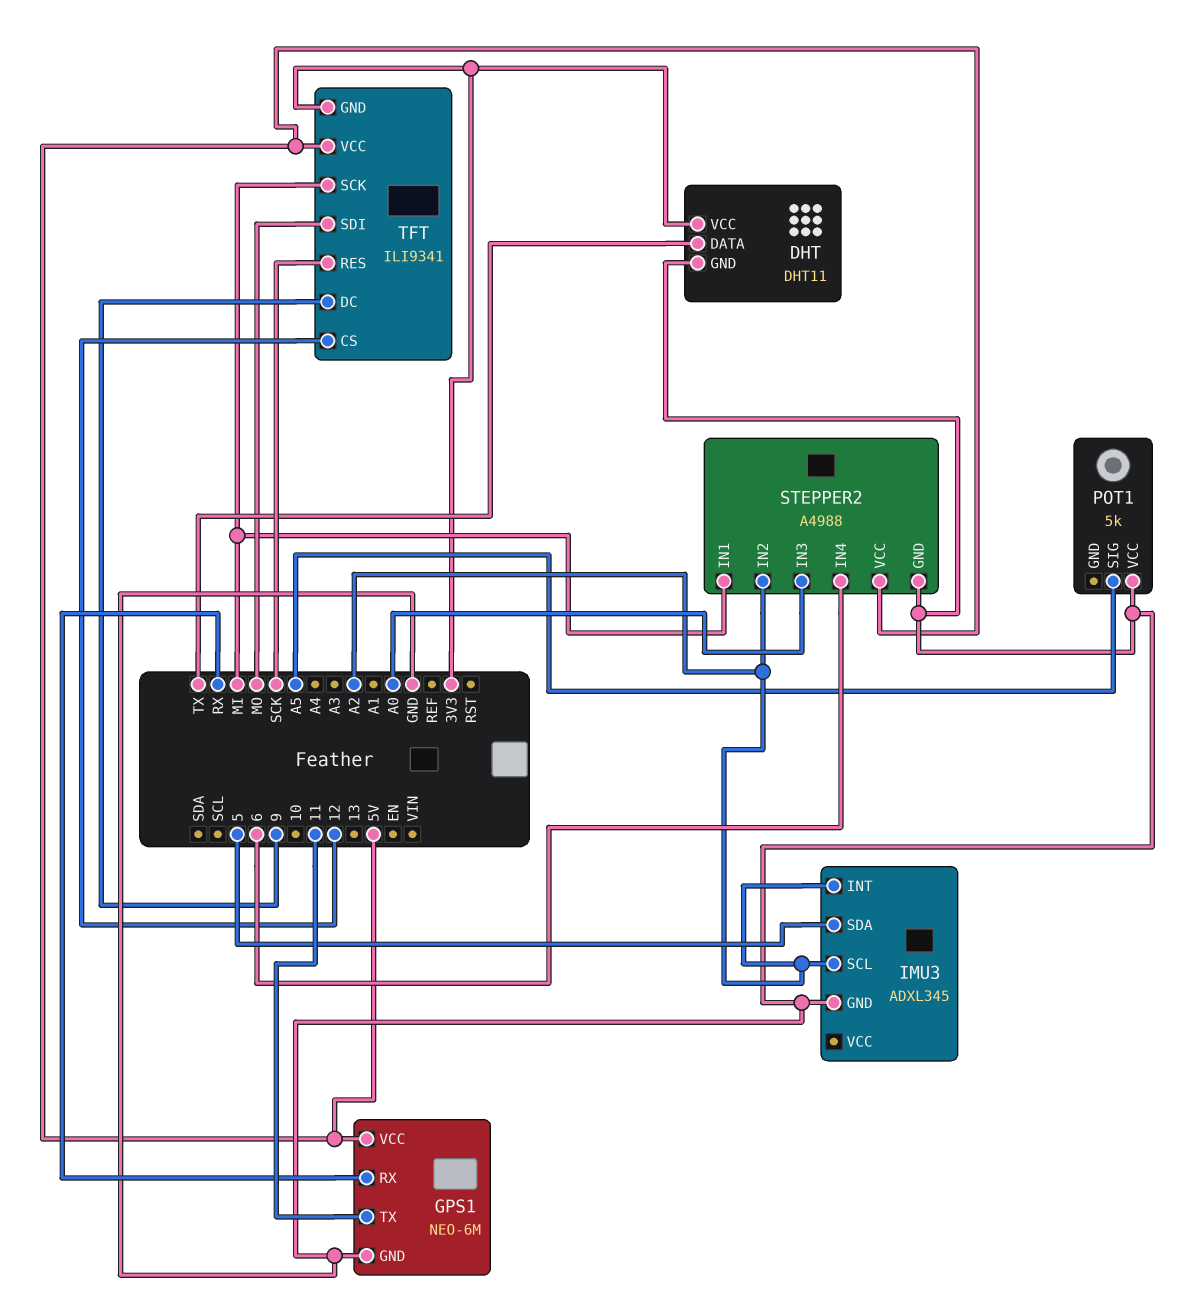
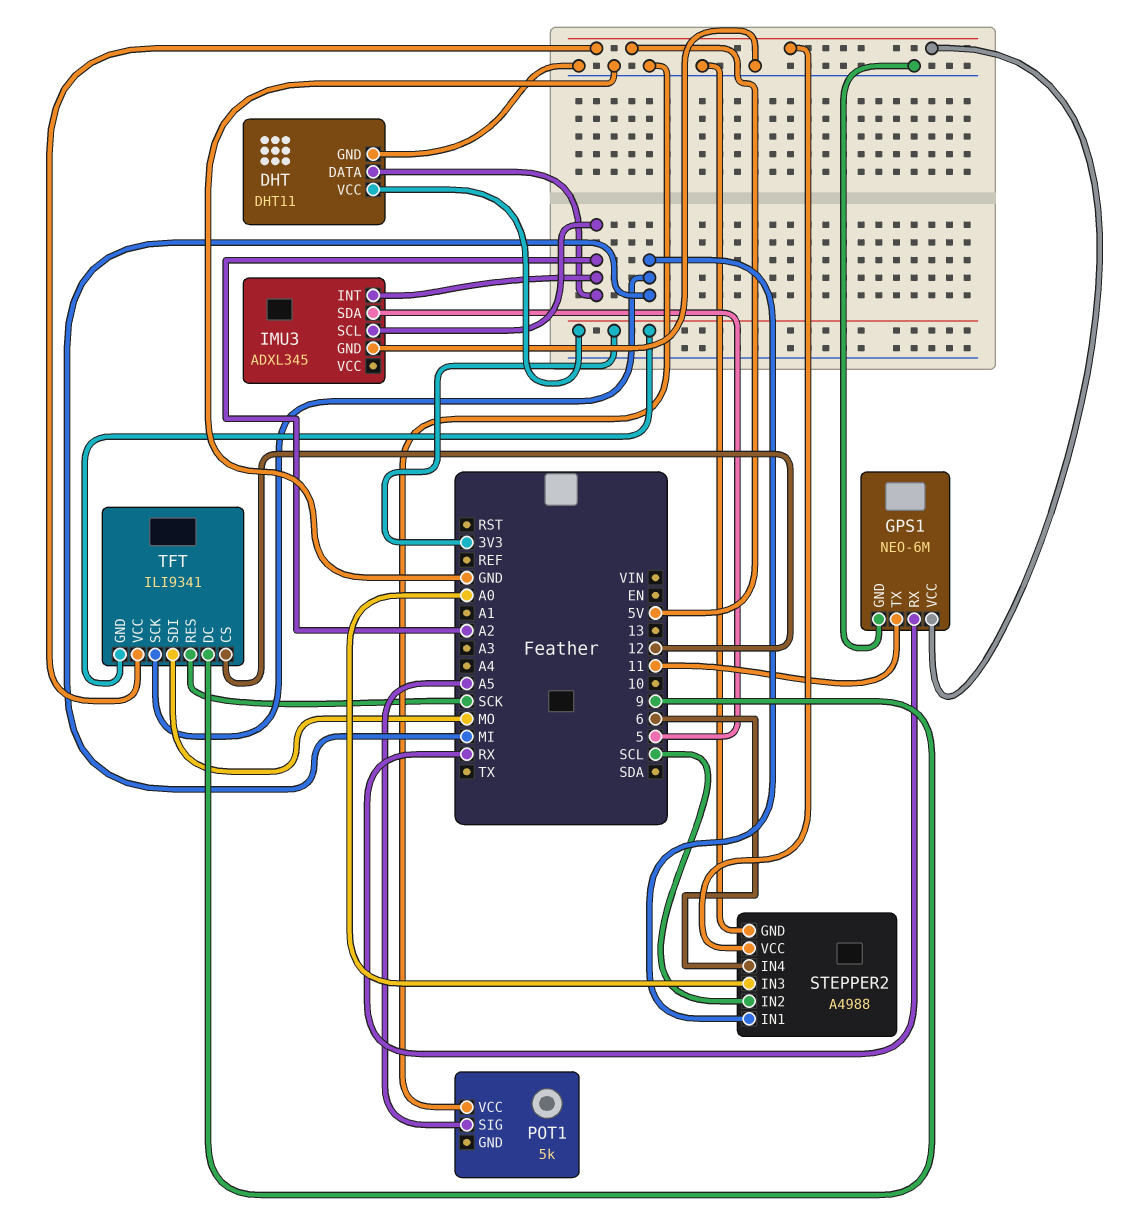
DHT pin DATA: TX -> A2
STEPPER2 pin IN2: A2 -> SCL

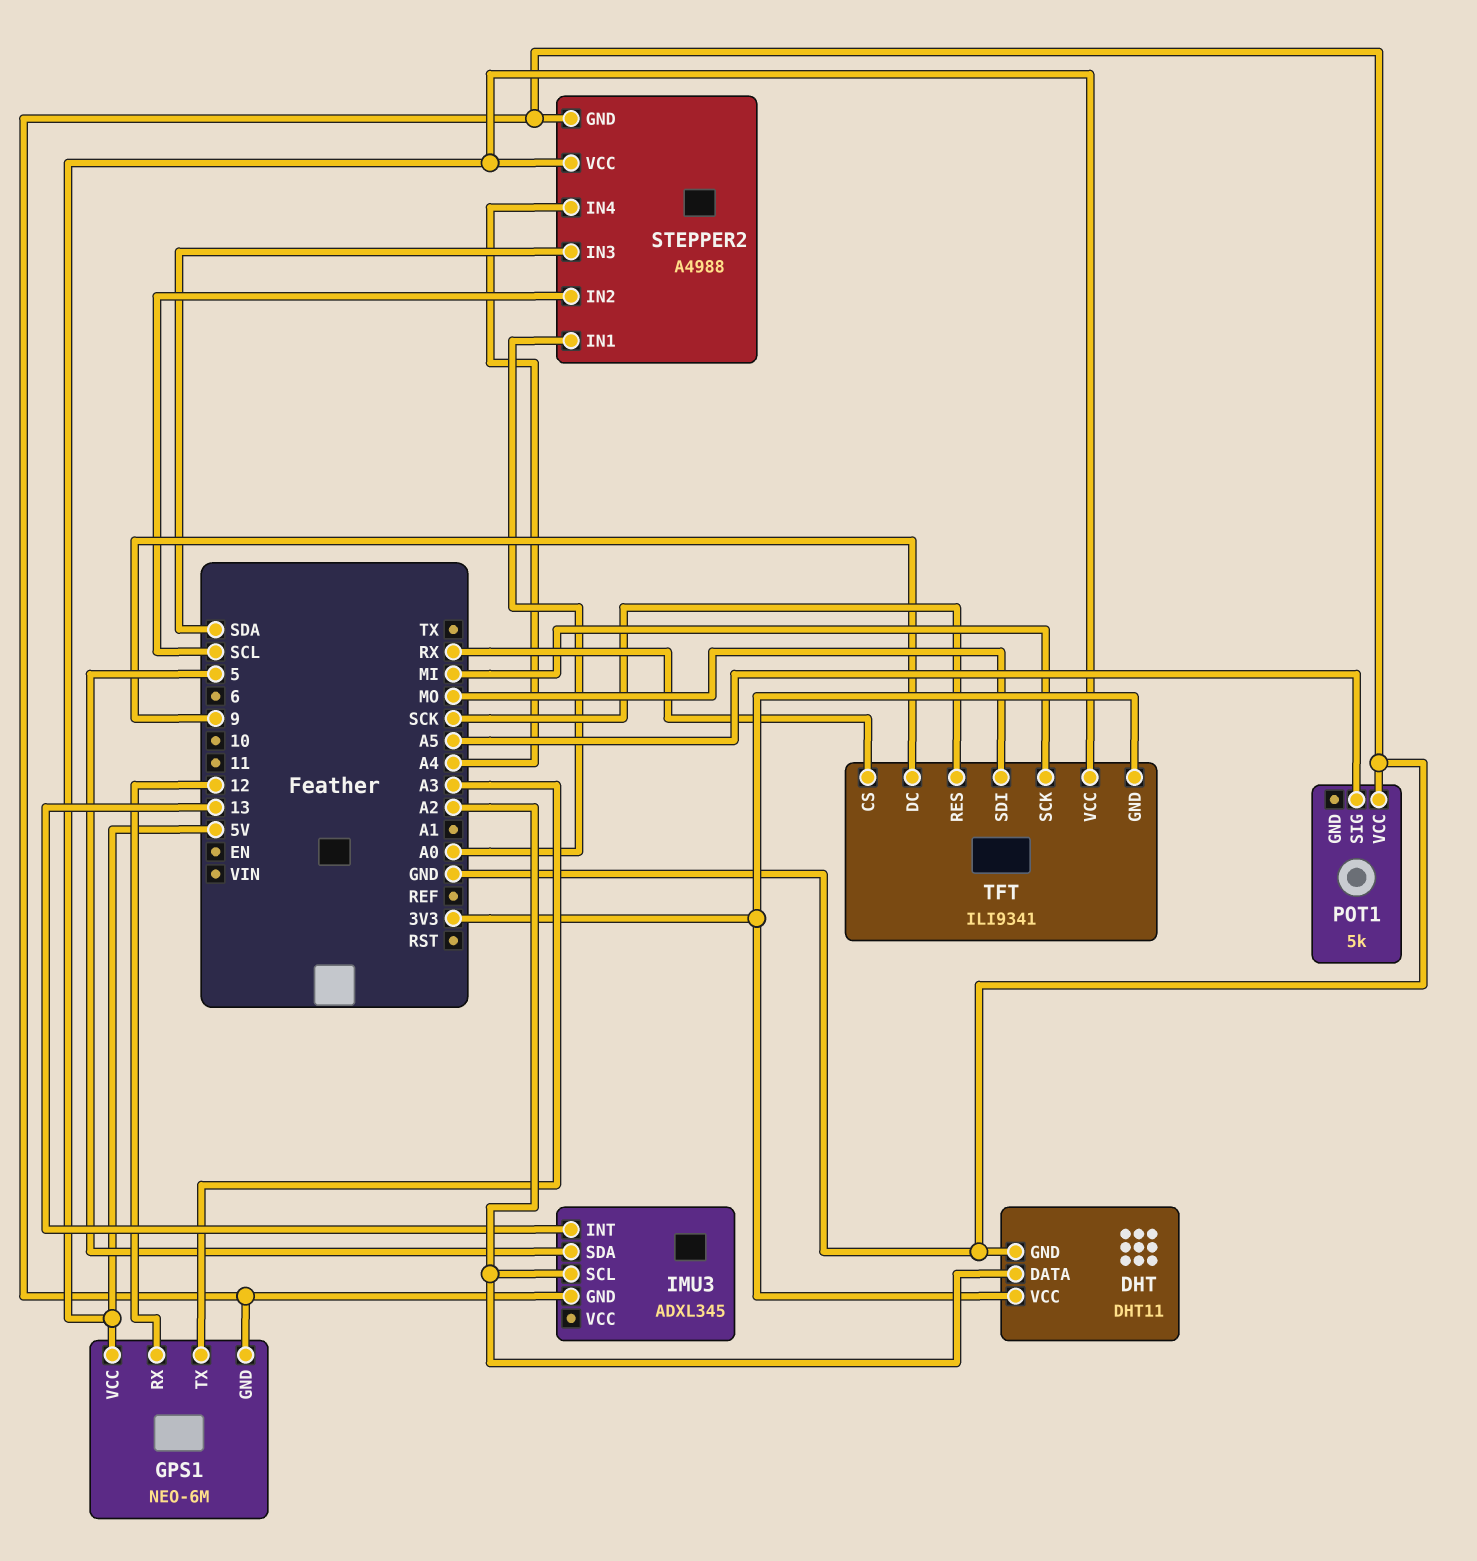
GPS1 pin RX: RX -> 12
GPS1 pin TX: 11 -> A3
IMU3 pin INT: A2 -> 13
STEPPER2 pin IN1: MI -> A0
STEPPER2 pin IN3: A0 -> SDA
STEPPER2 pin IN4: 6 -> A4
TFT pin CS: 12 -> RX

